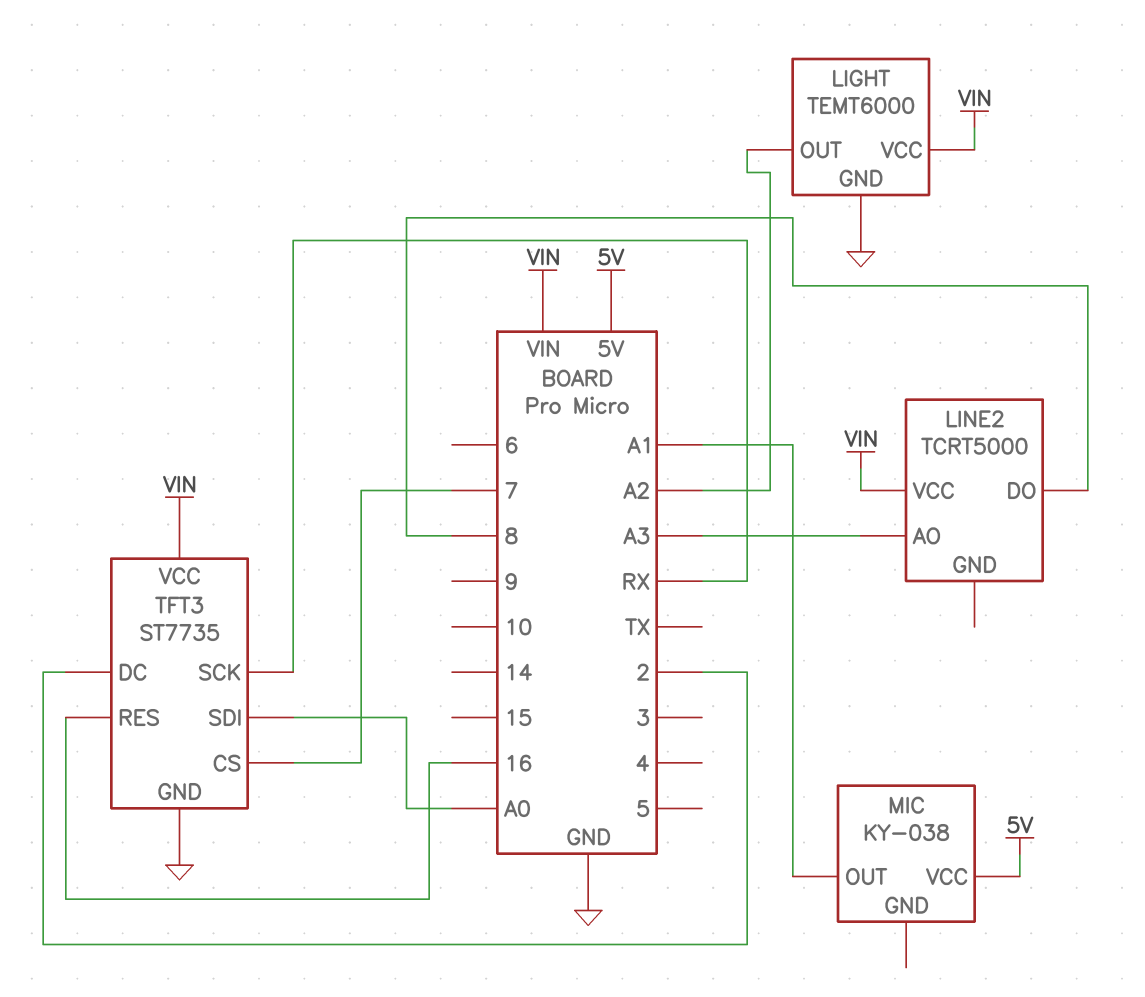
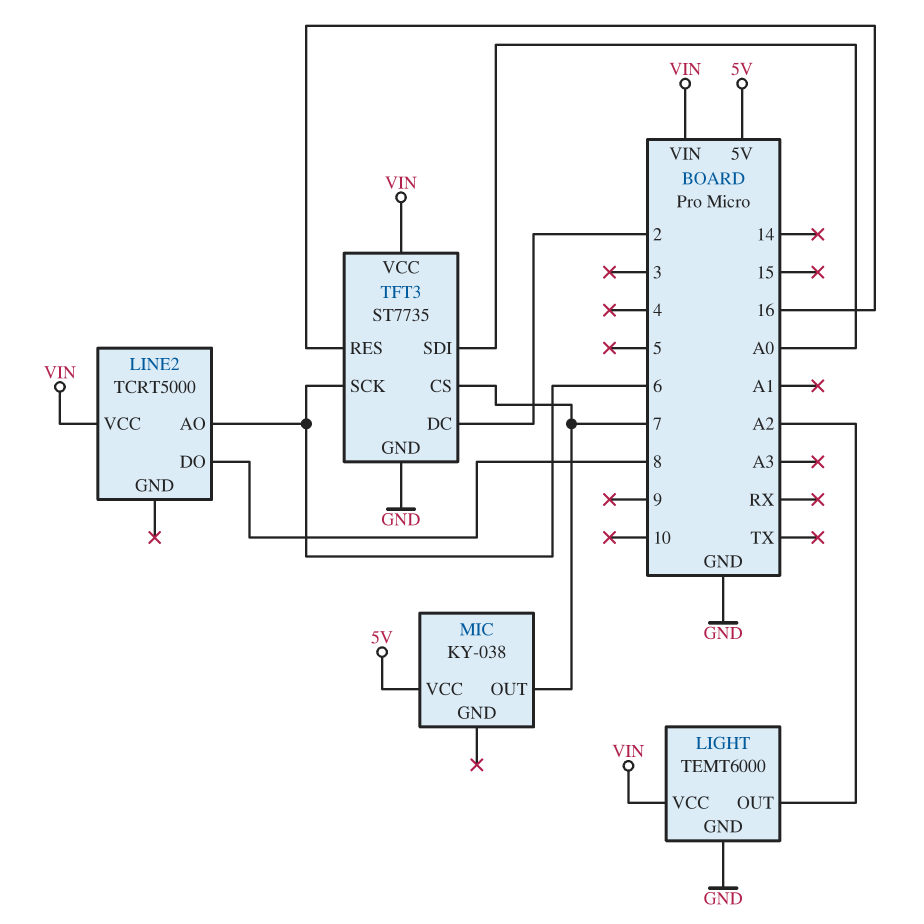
LINE2 pin AO: A3 -> 6
MIC pin OUT: A1 -> 7
TFT3 pin SCK: RX -> 6

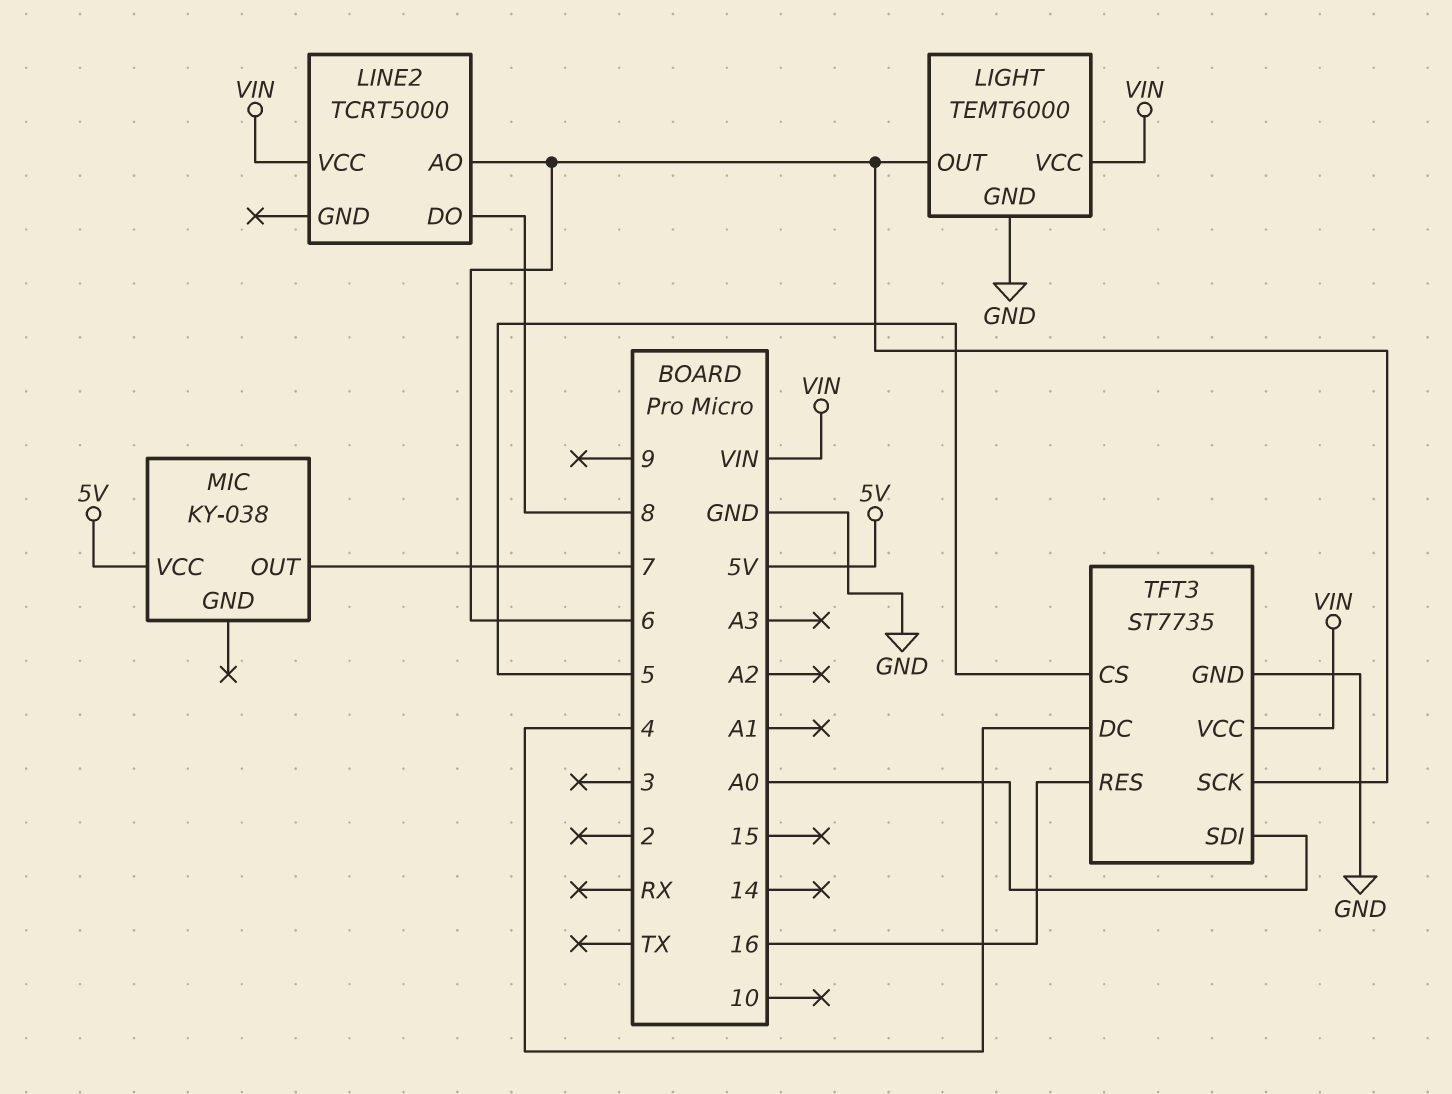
LIGHT pin OUT: A2 -> 6
TFT3 pin CS: 7 -> 5
TFT3 pin DC: 2 -> 4

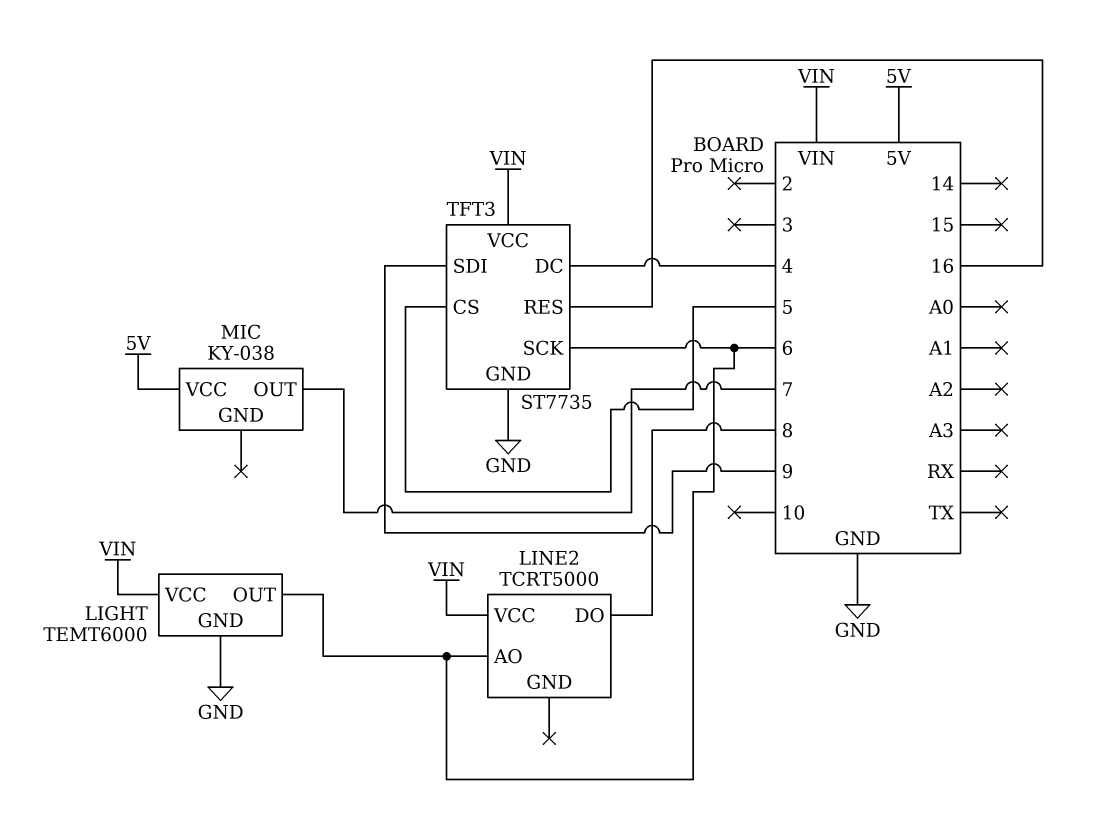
TFT3 pin SDI: A0 -> 9

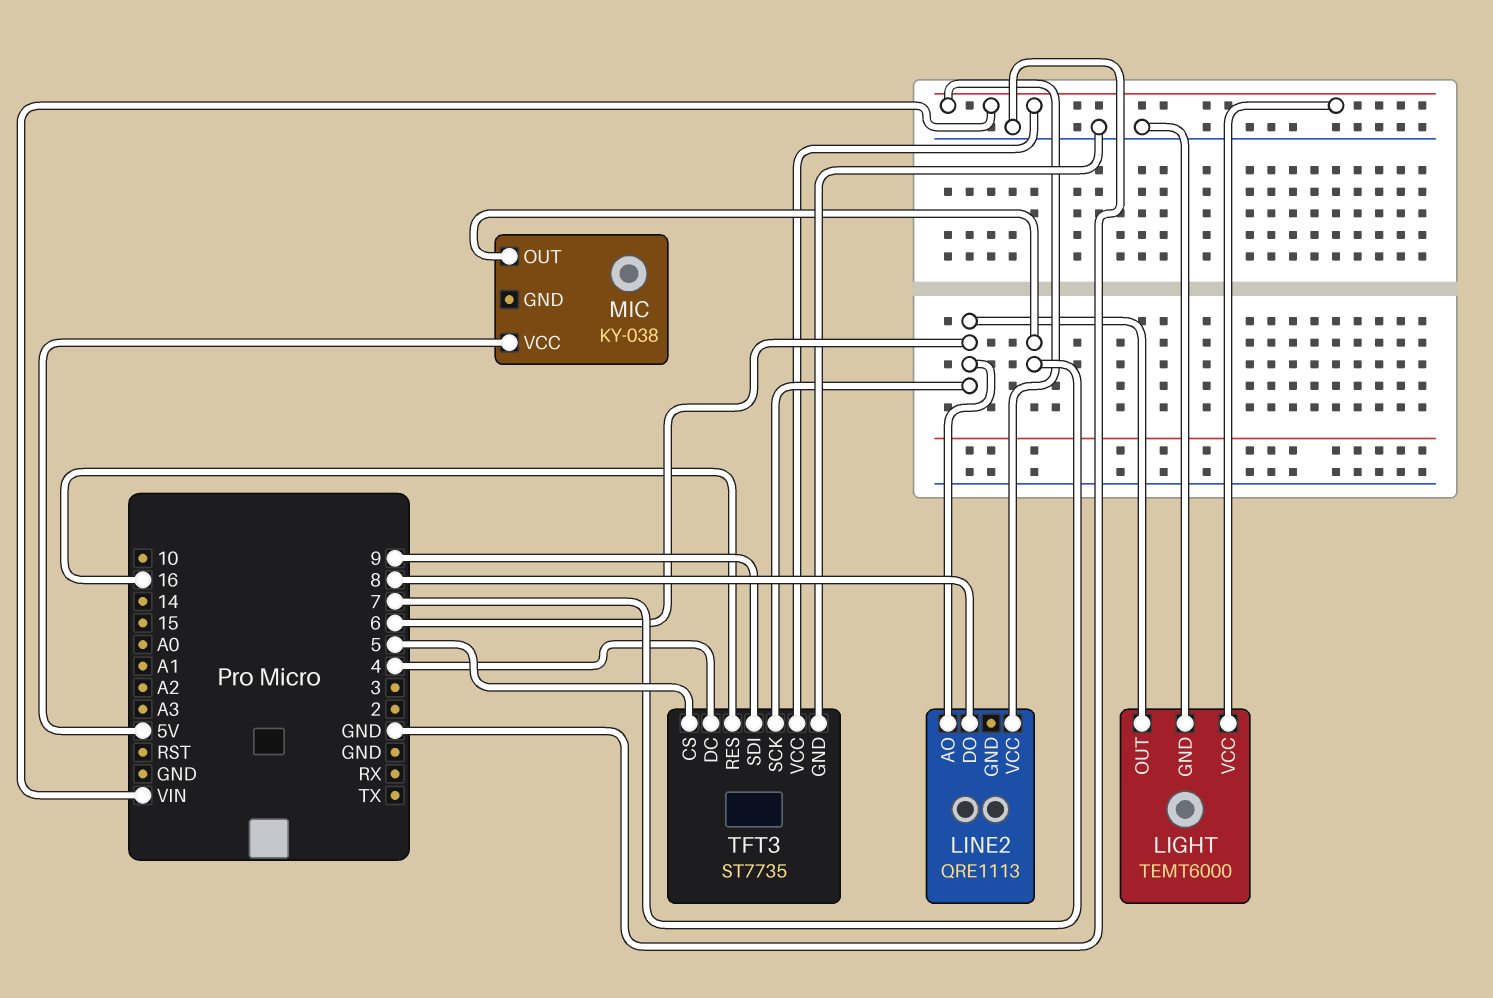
LINE2: TCRT5000 -> QRE1113

